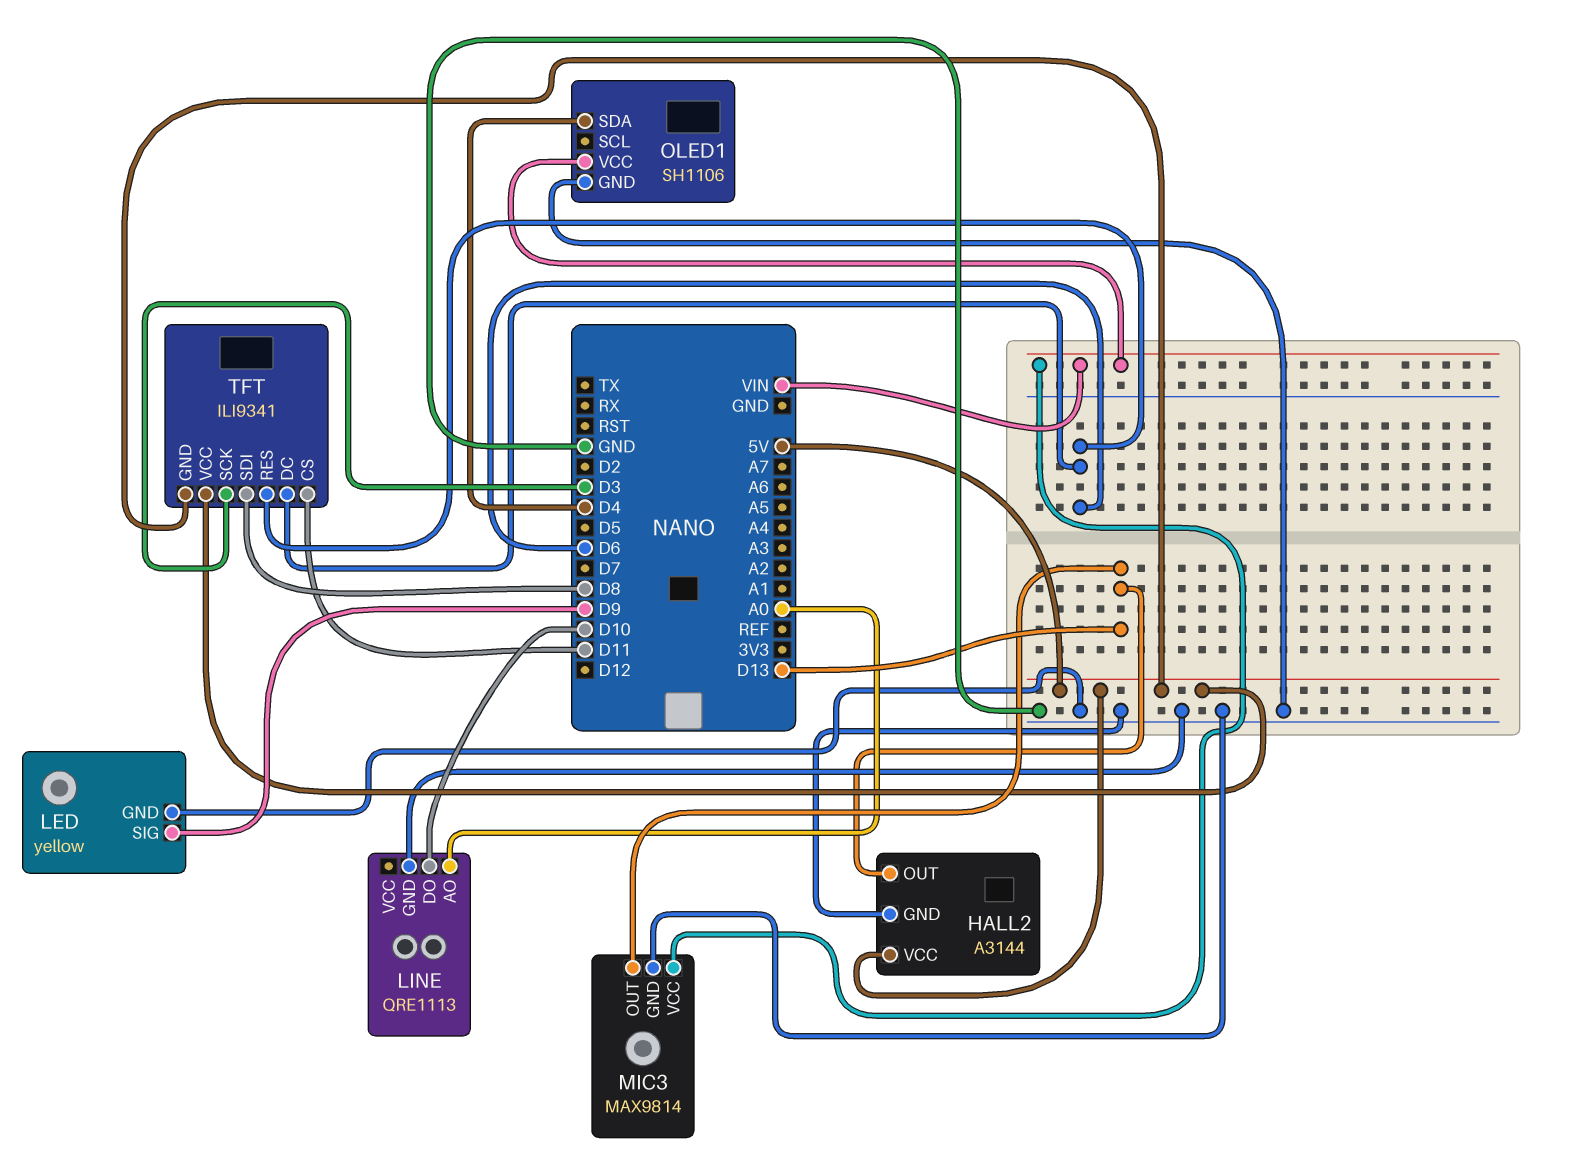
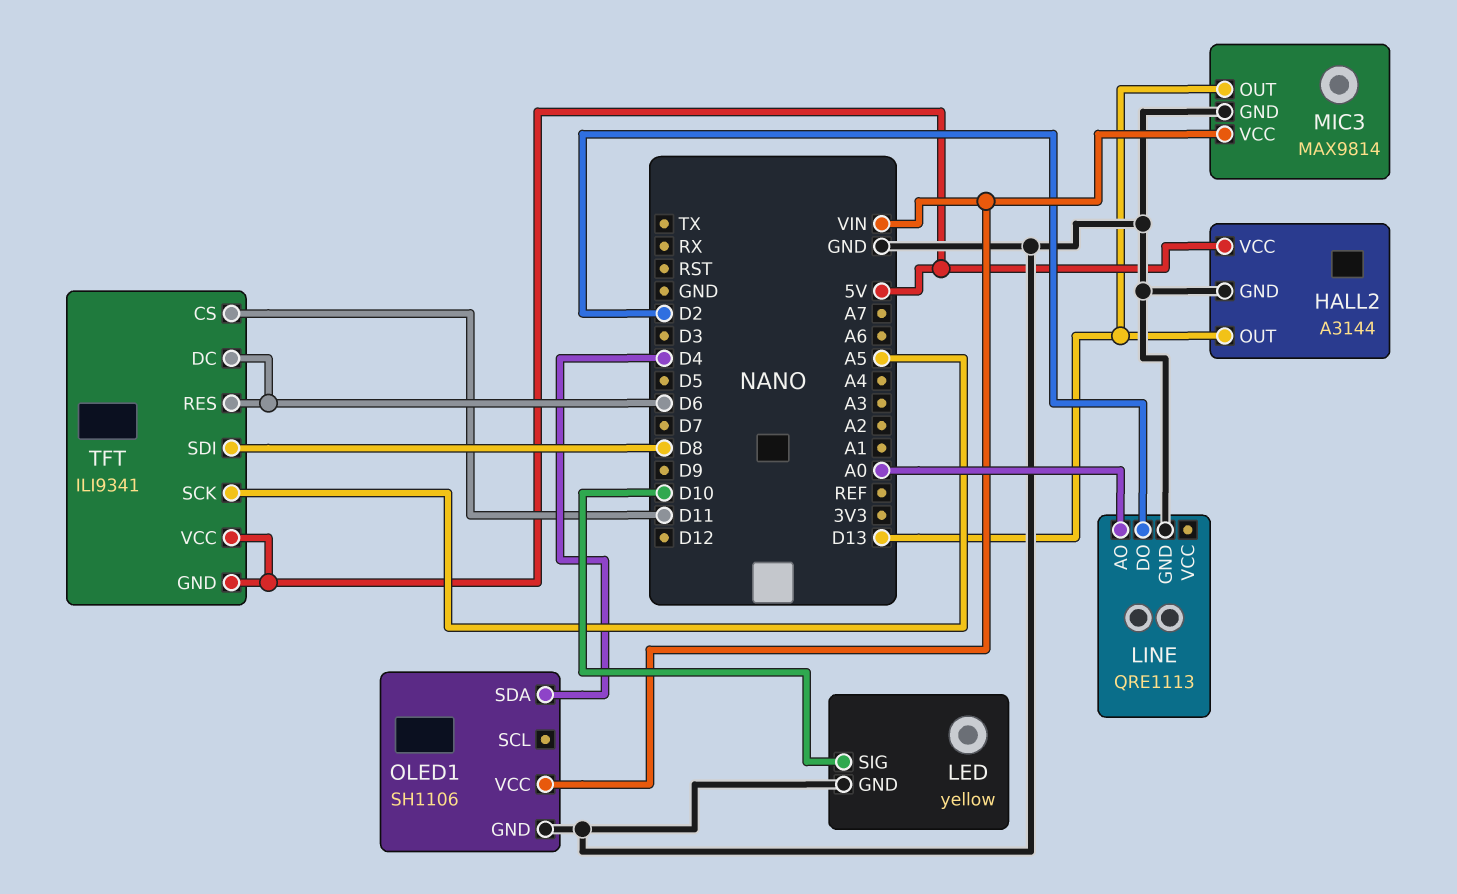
LED pin SIG: D9 -> D10
LINE pin DO: D10 -> D2
TFT pin SCK: D3 -> A5

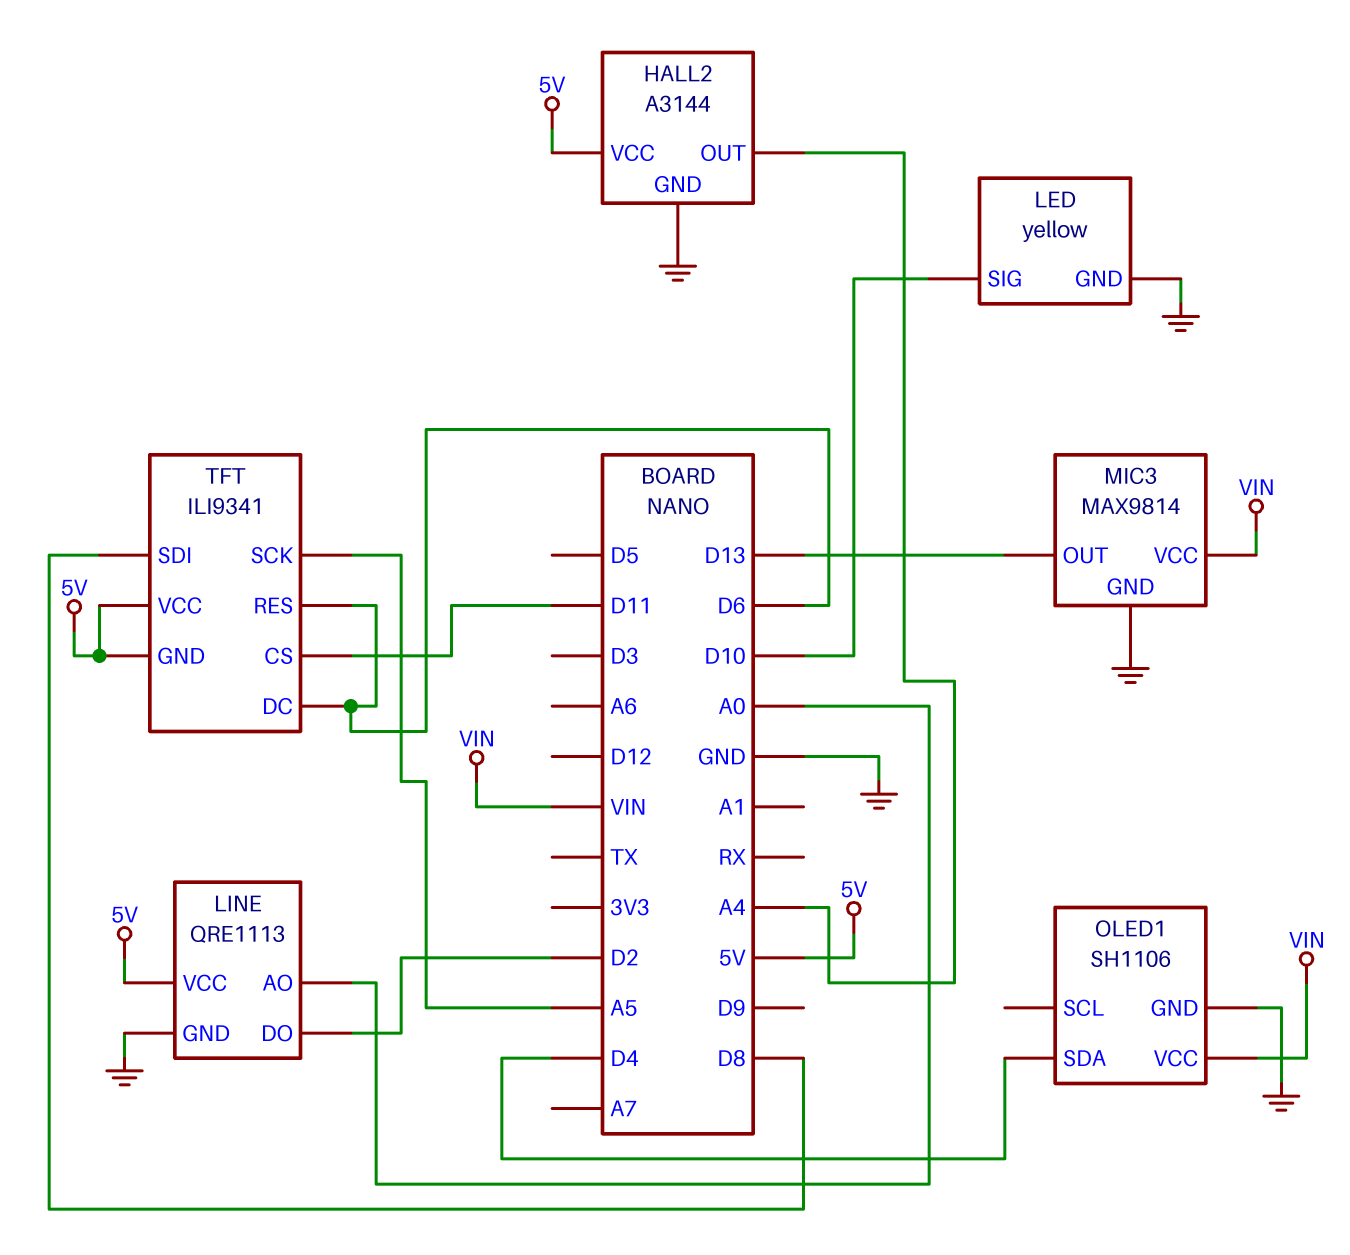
HALL2 pin OUT: D13 -> A4
LINE pin VCC: none -> 5V

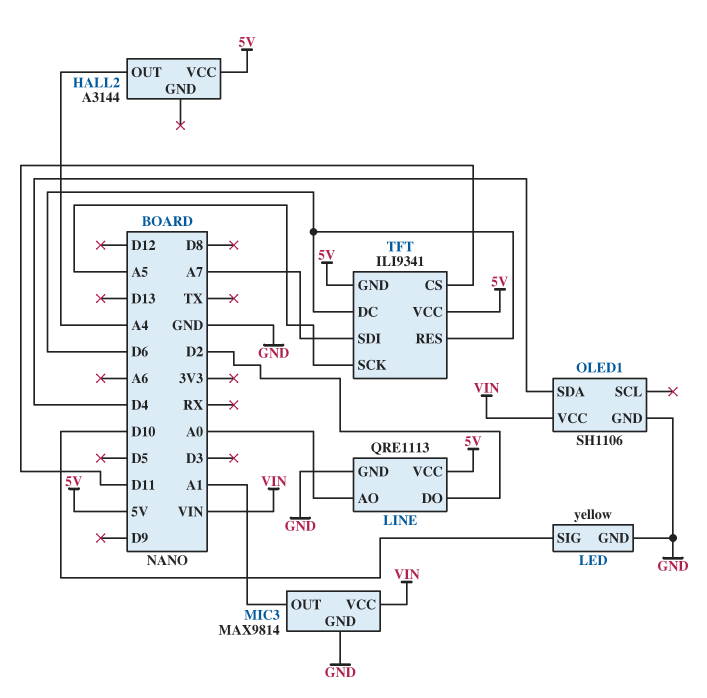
HALL2 pin GND: GND -> none
MIC3 pin OUT: D13 -> A1
TFT pin SDI: D8 -> A7

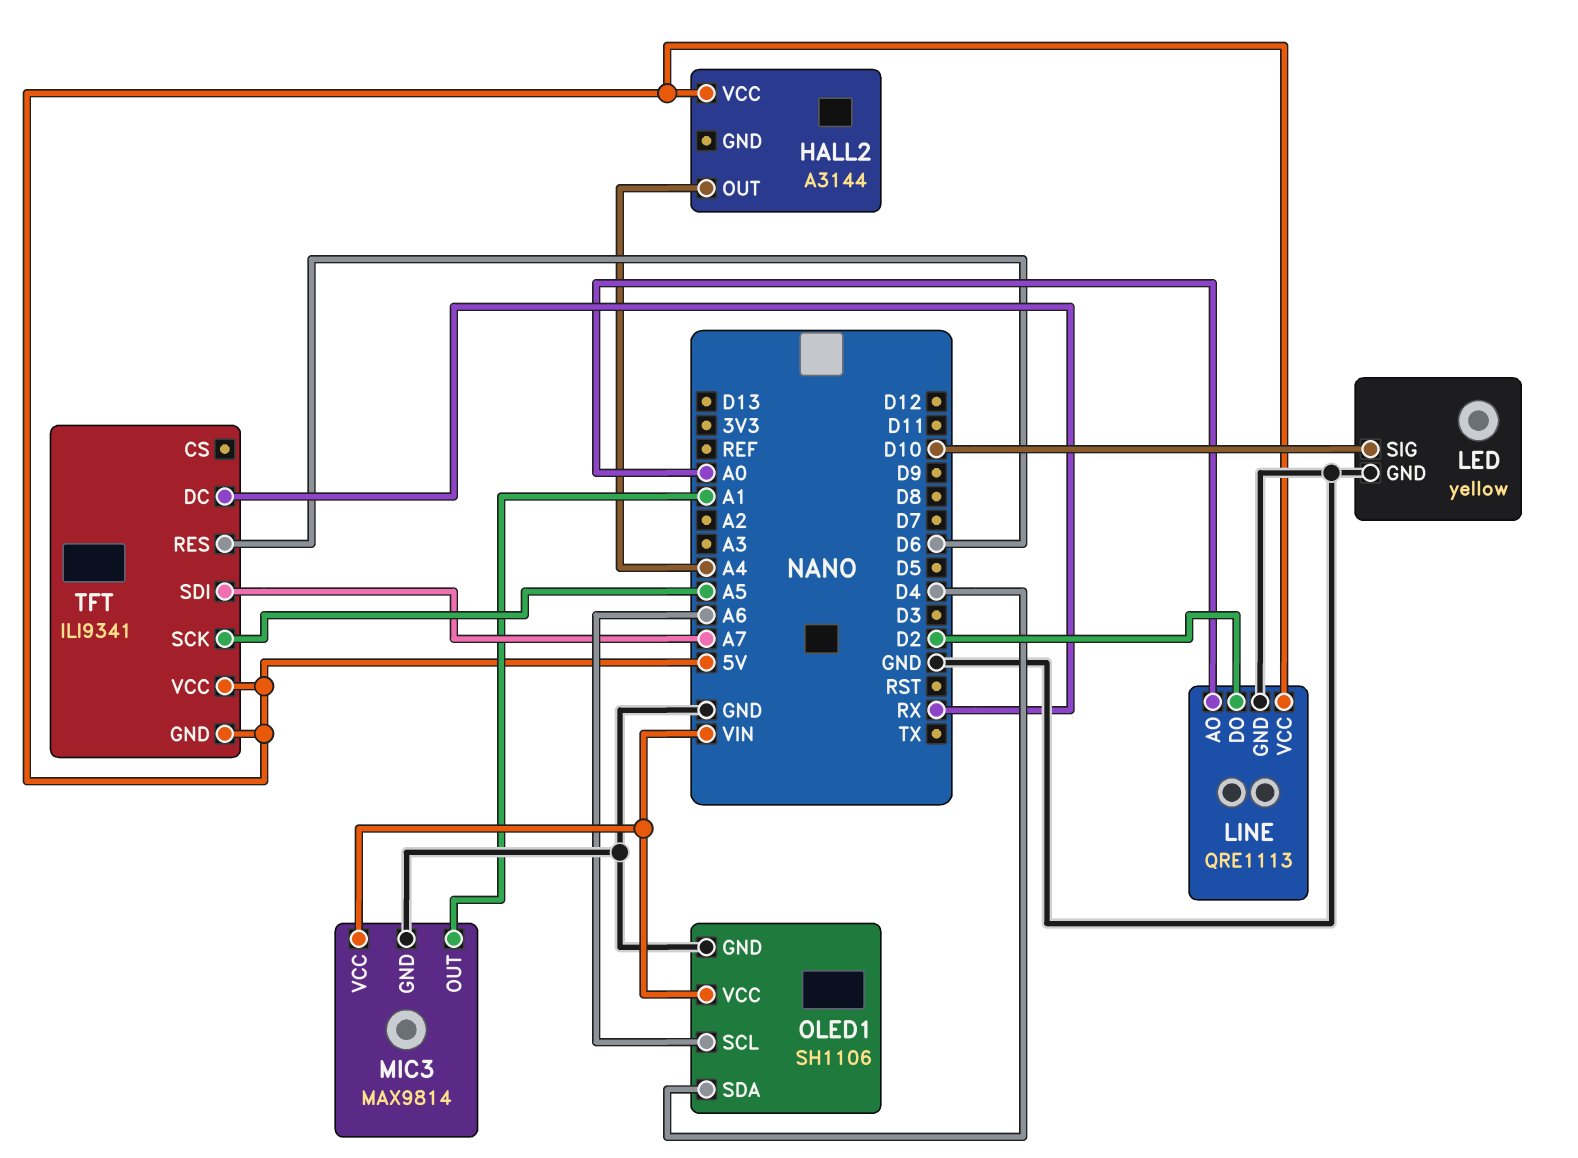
OLED1 pin SCL: none -> A6
TFT pin CS: D11 -> none
TFT pin DC: D6 -> RX

